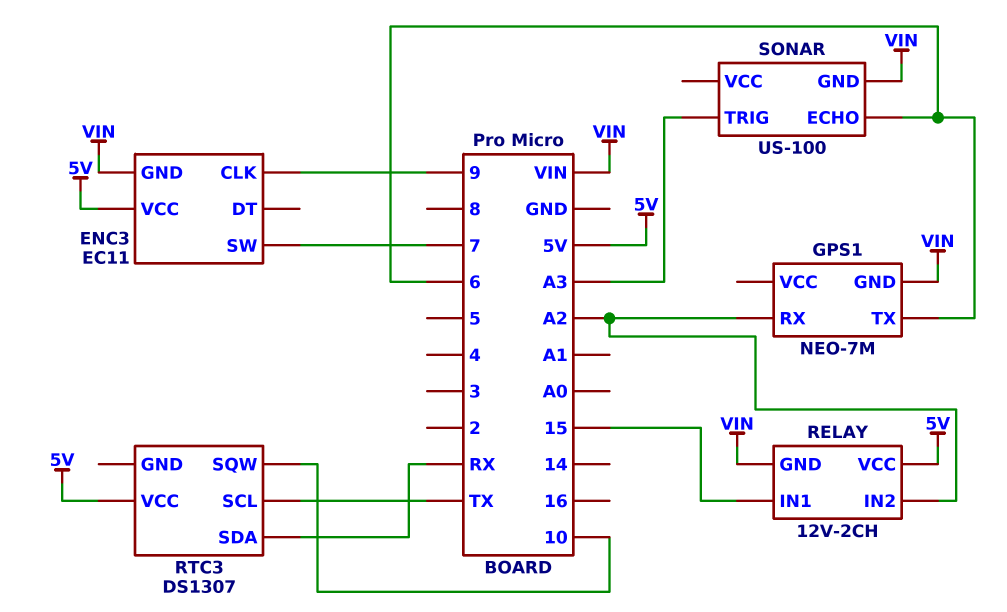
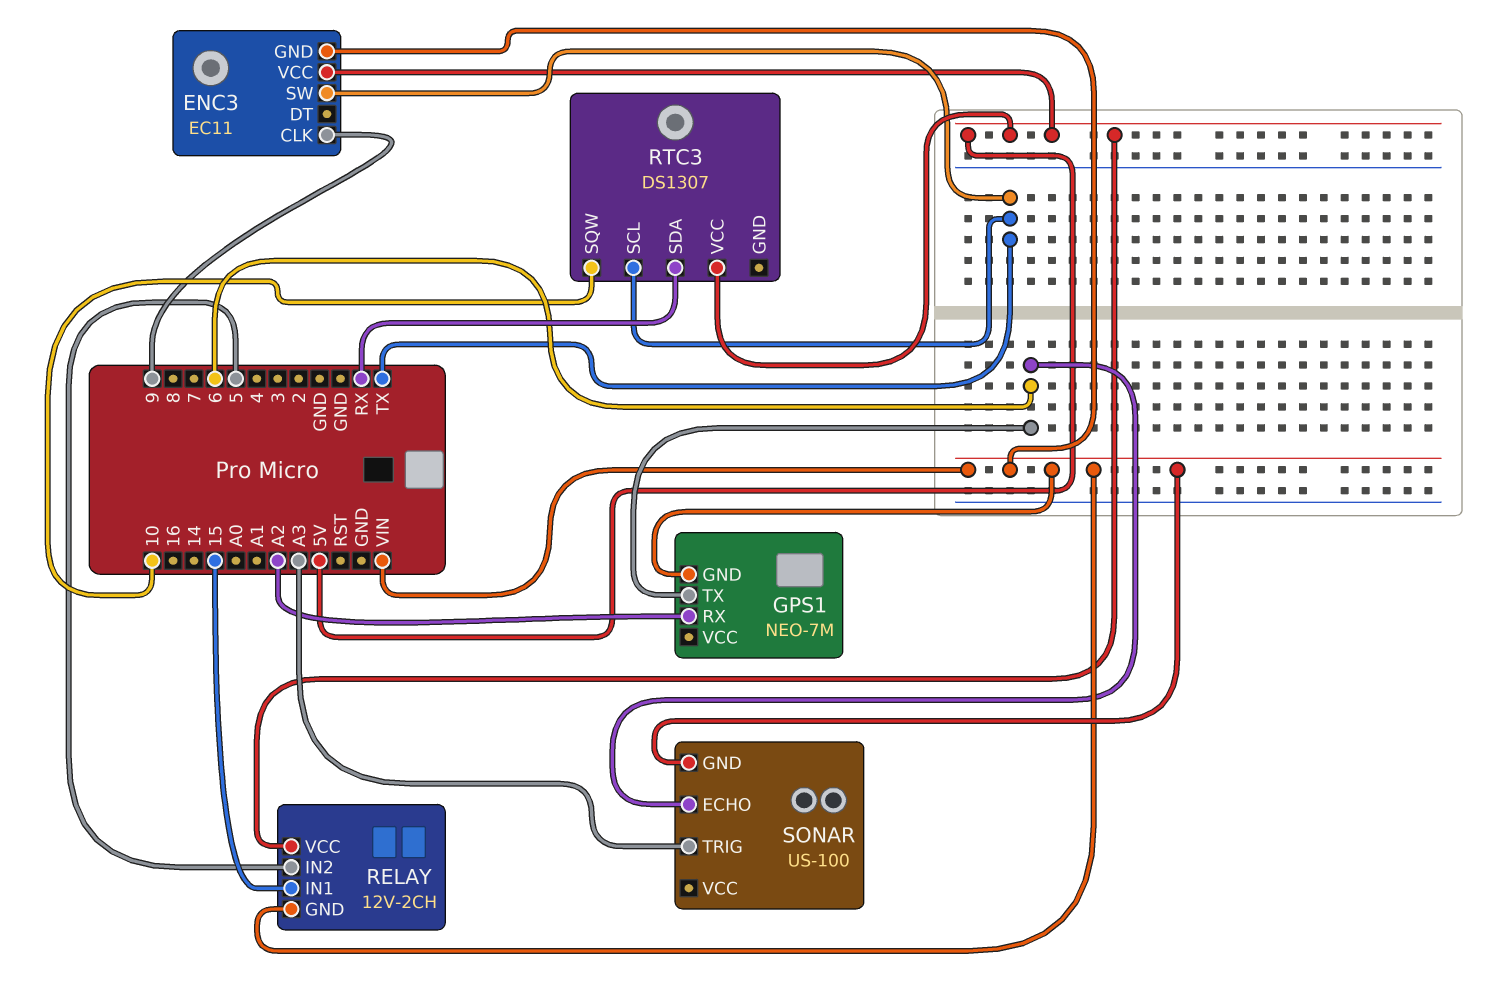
ENC3 pin SW: 7 -> TX
RELAY pin IN2: A2 -> 5

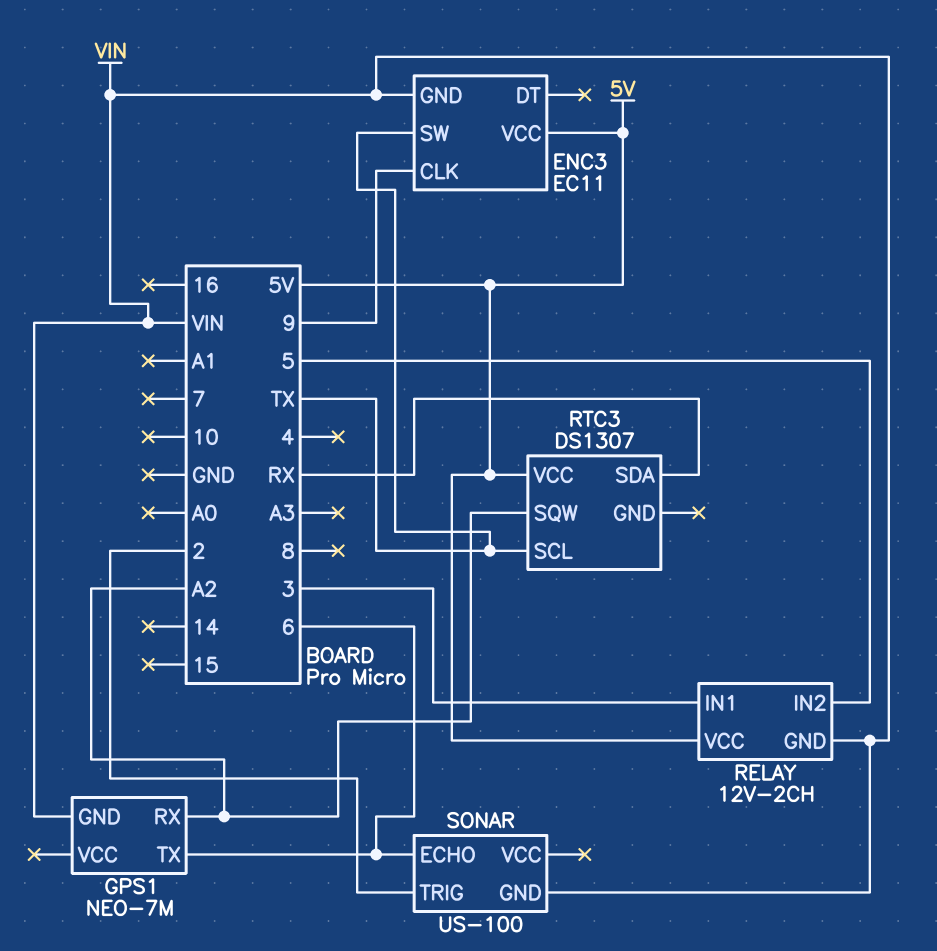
RELAY pin IN1: 15 -> 3
RTC3 pin SQW: 10 -> A2
SONAR pin TRIG: A3 -> 2

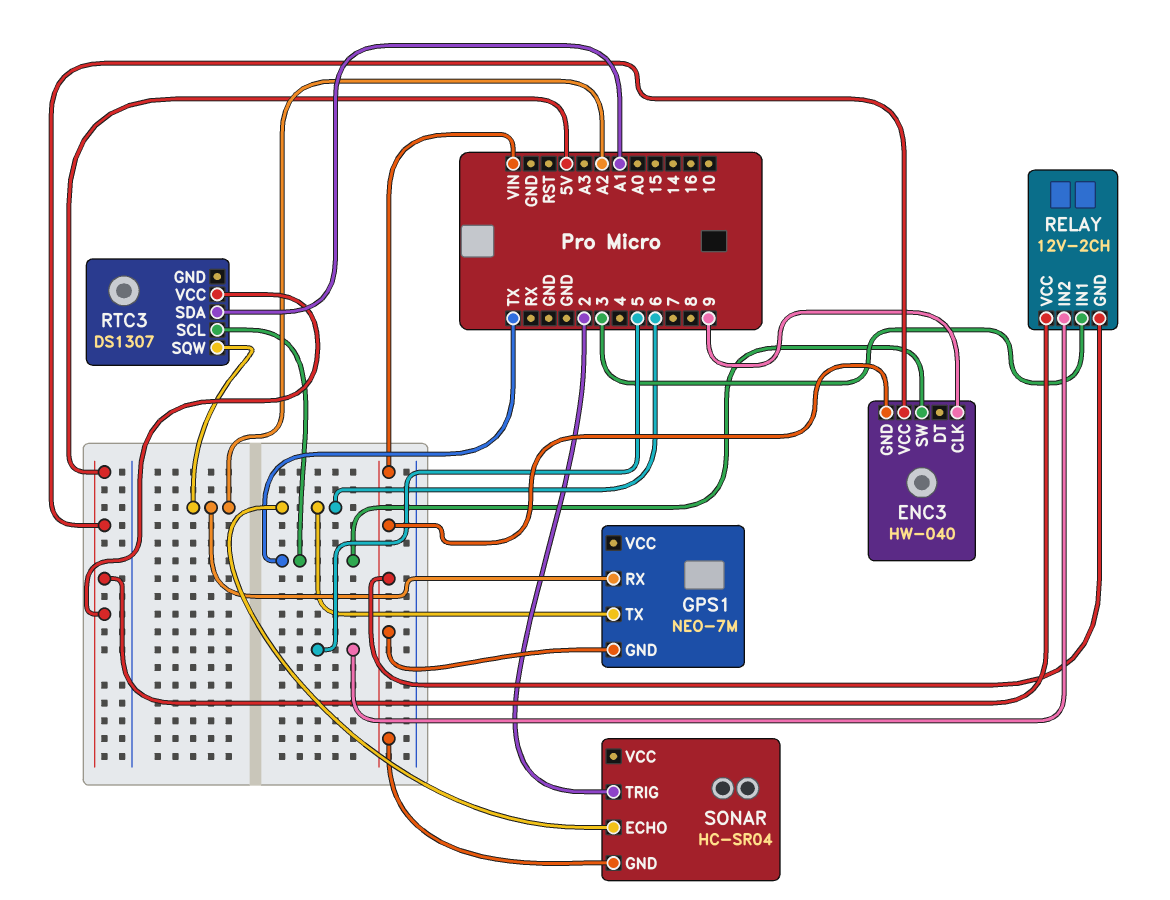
ENC3: EC11 -> HW-040
RTC3 pin SDA: RX -> A1
SONAR: US-100 -> HC-SR04

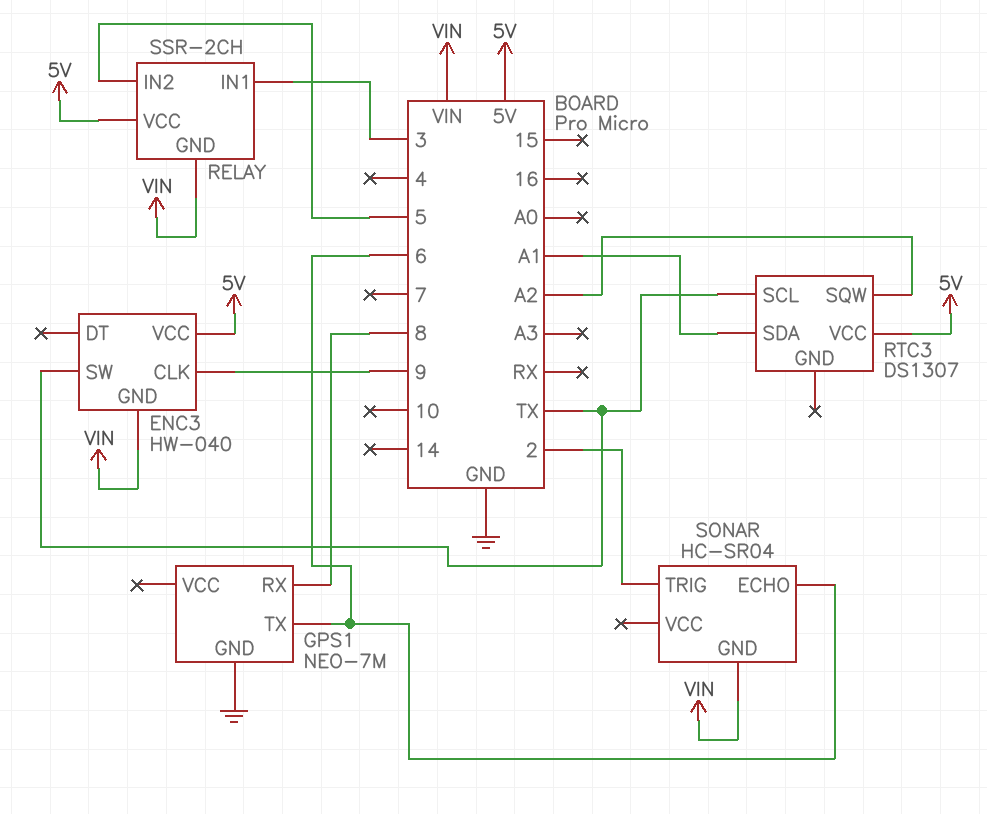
GPS1 pin GND: VIN -> GND
GPS1 pin RX: A2 -> 8
RELAY: 12V-2CH -> SSR-2CH

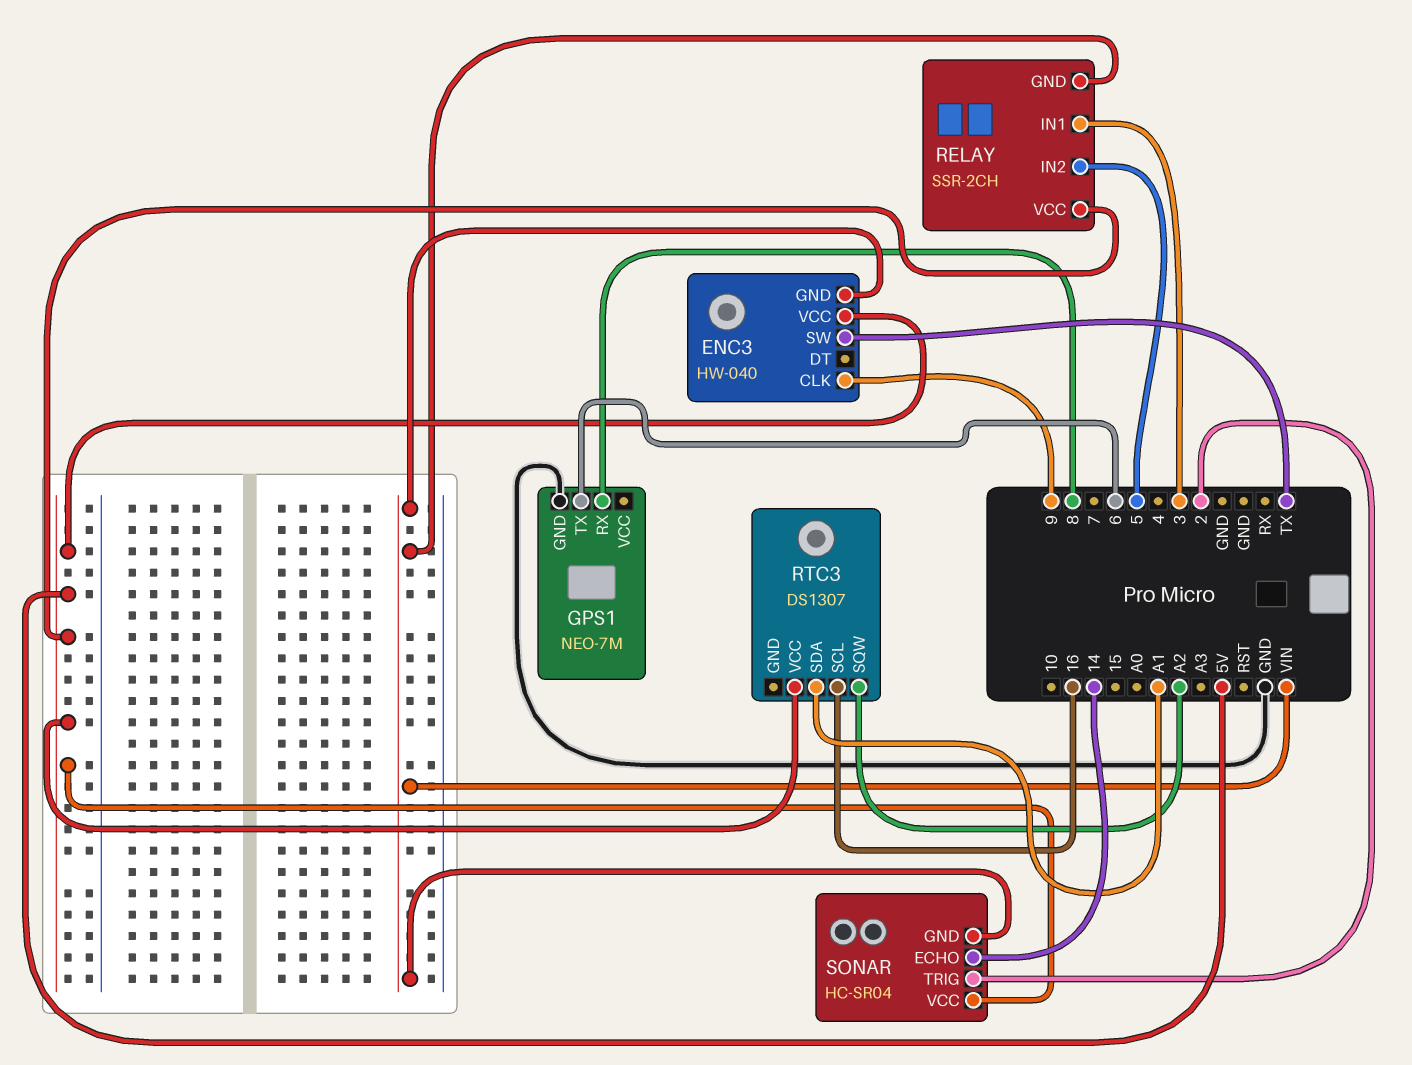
RTC3 pin SCL: TX -> 16
SONAR pin ECHO: 6 -> 14
SONAR pin VCC: none -> 5V

